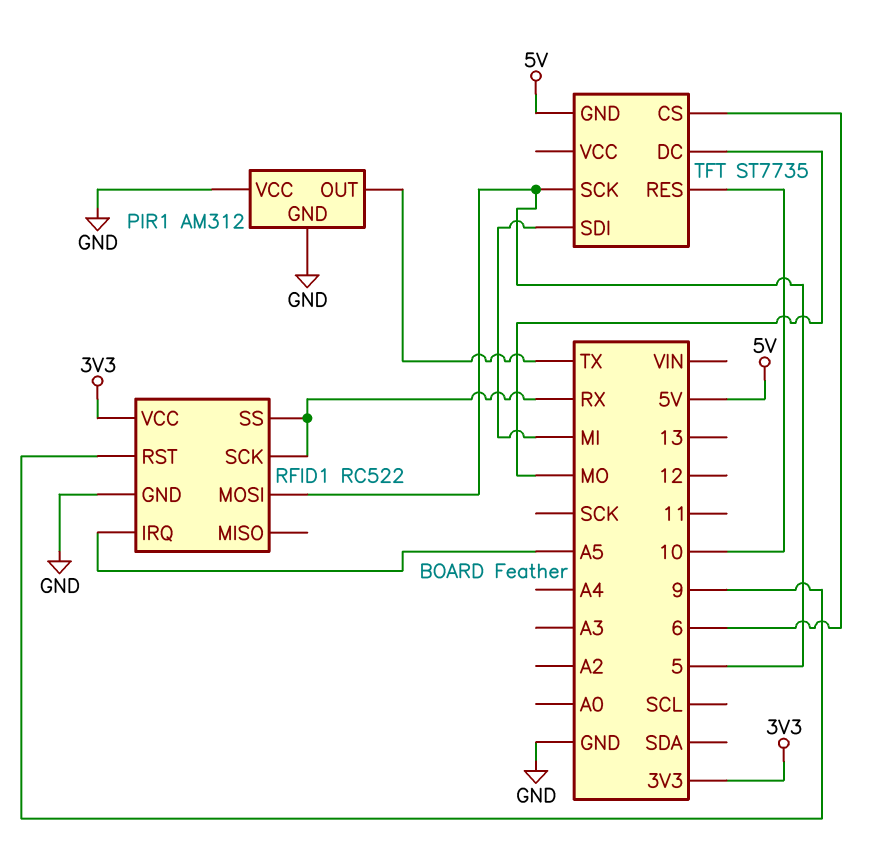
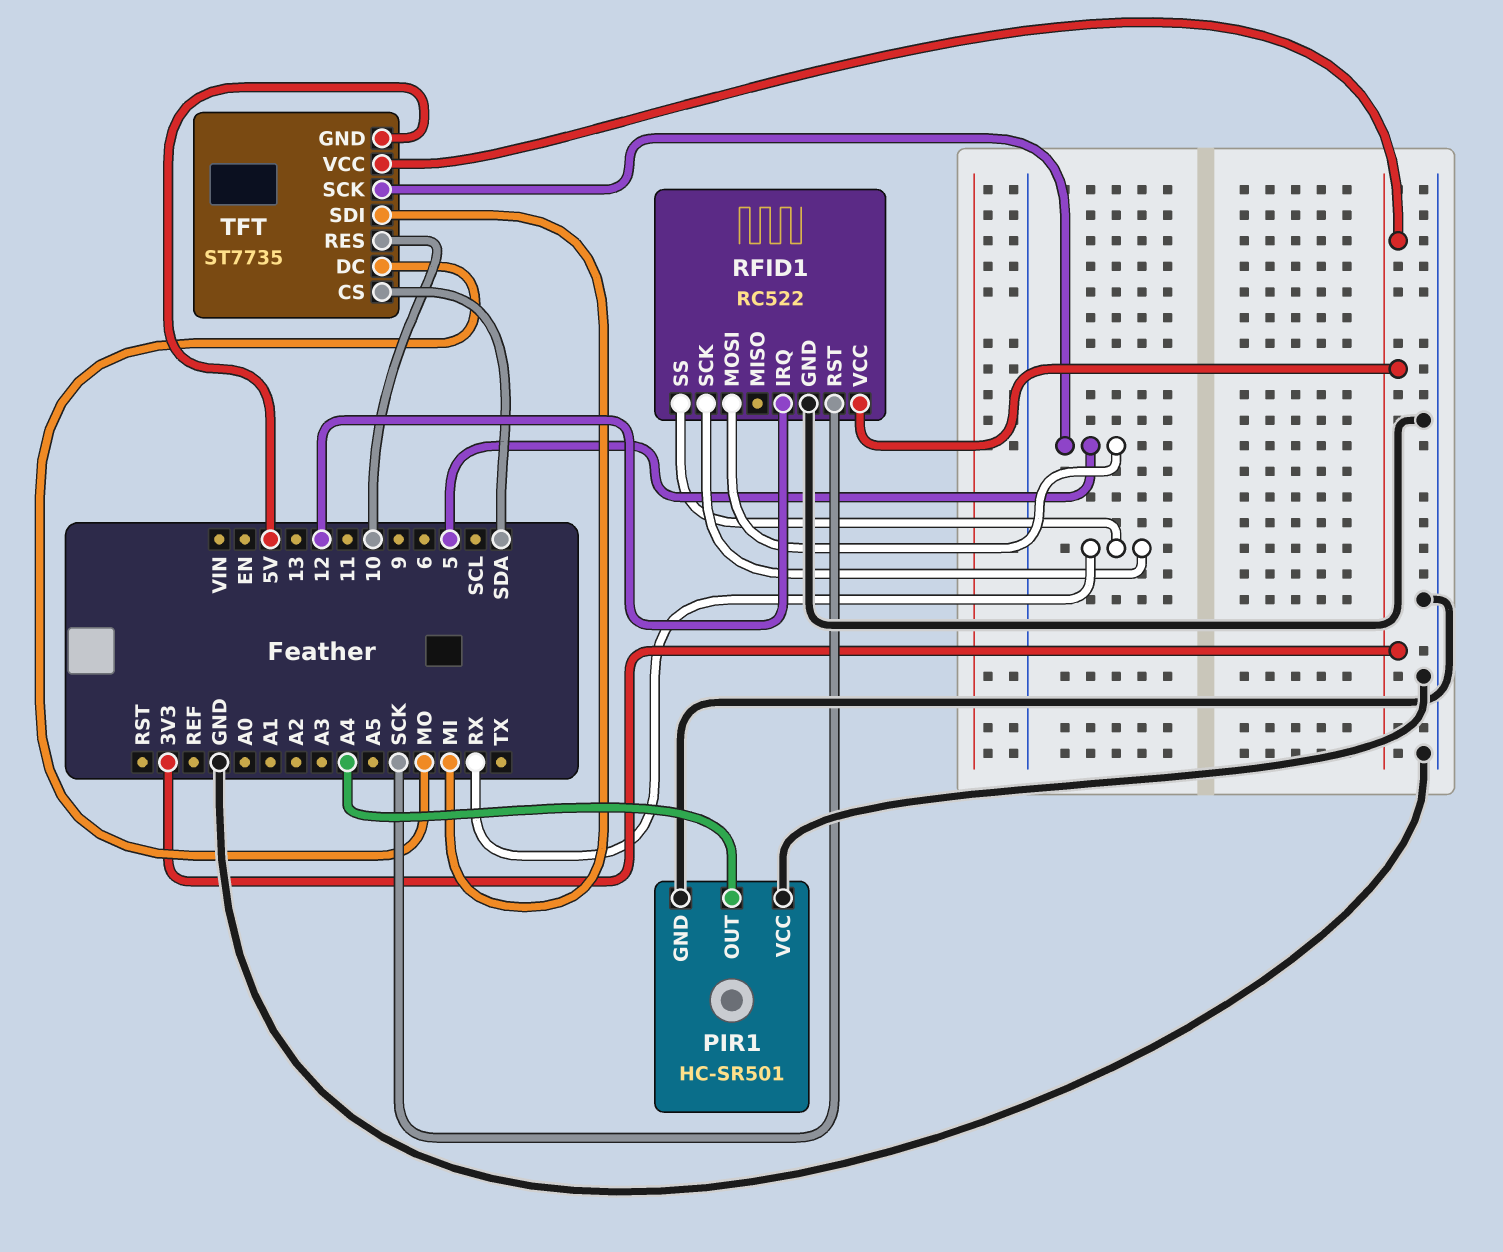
PIR1: AM312 -> HC-SR501
PIR1 pin OUT: TX -> A4
RFID1 pin IRQ: A5 -> 12
RFID1 pin RST: 9 -> SCK
TFT pin CS: 6 -> SDA
TFT pin VCC: none -> 3V3

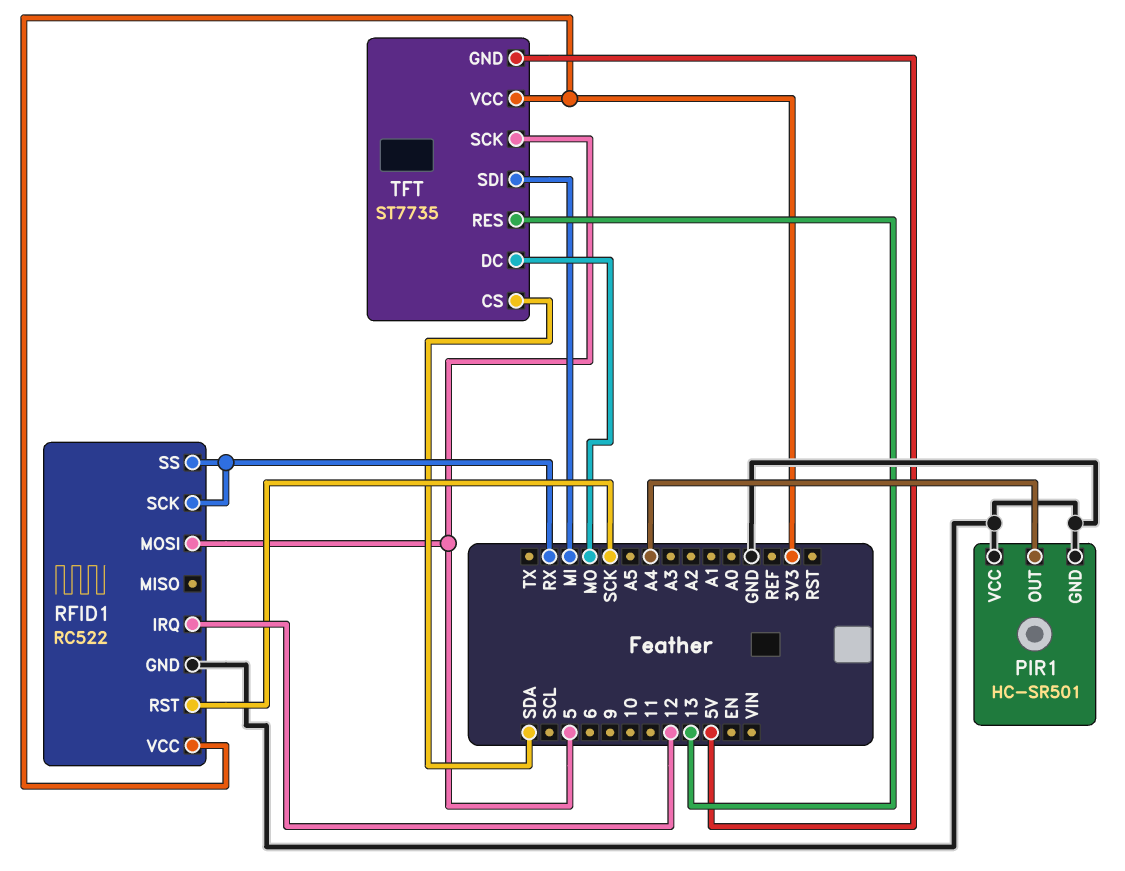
TFT pin RES: 10 -> 13

